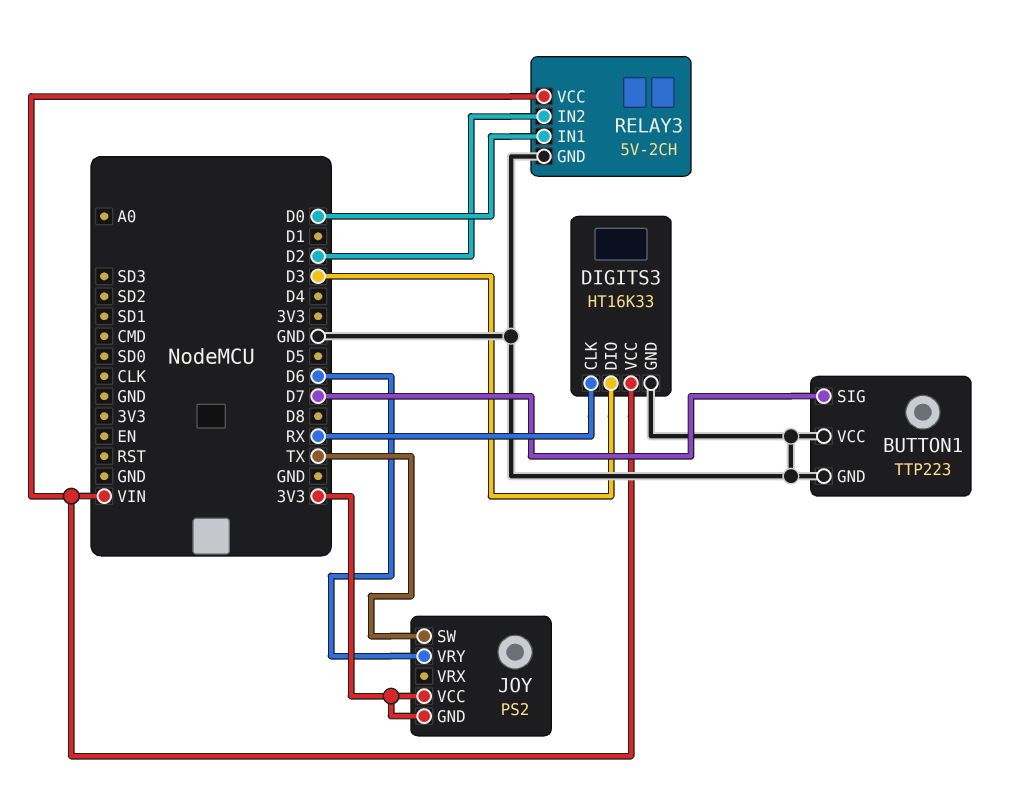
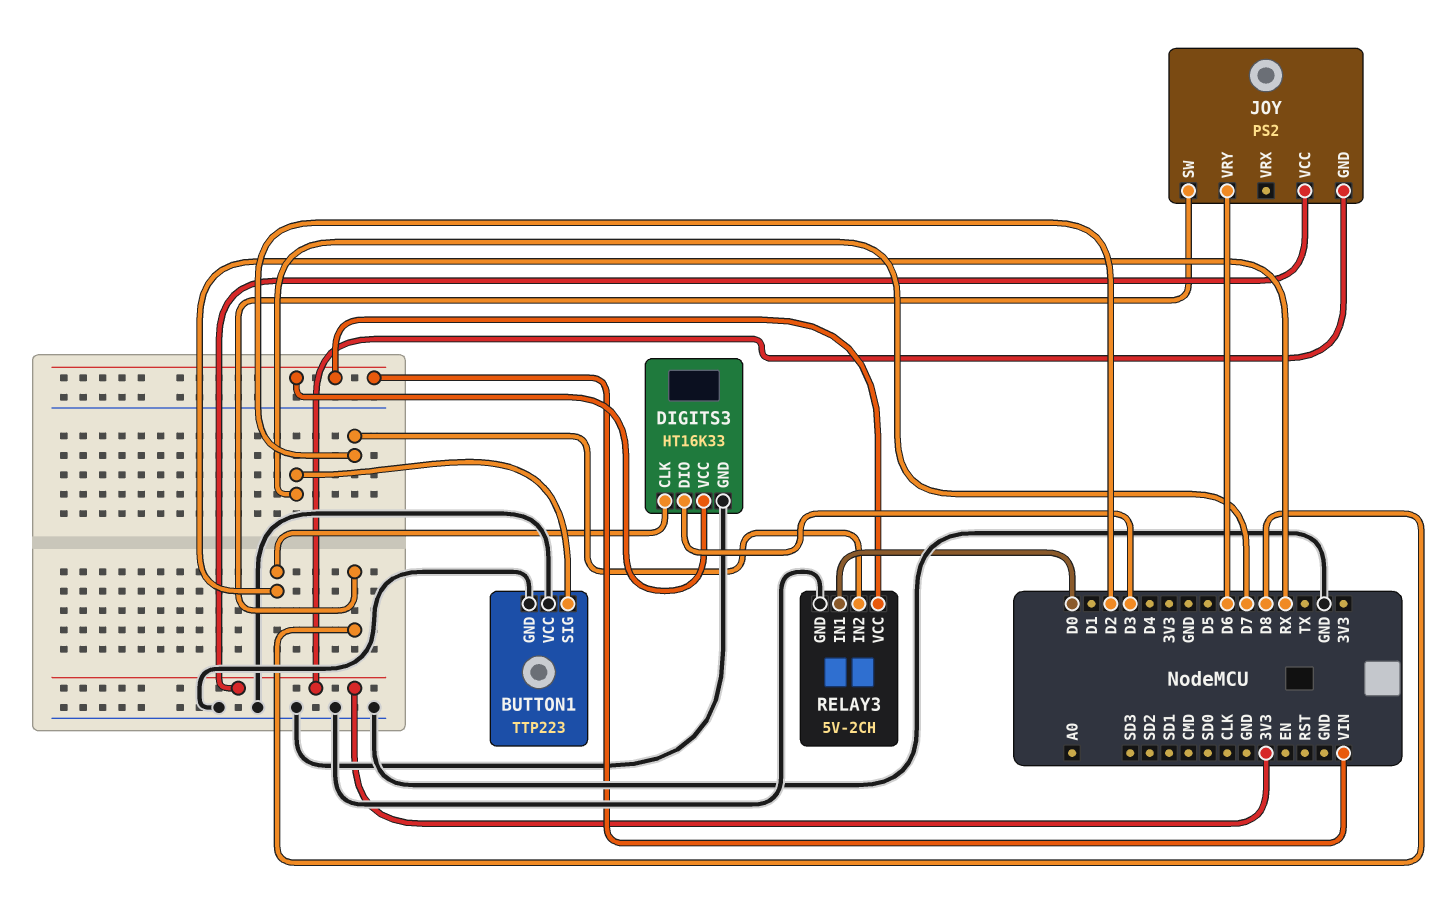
JOY pin SW: TX -> D8

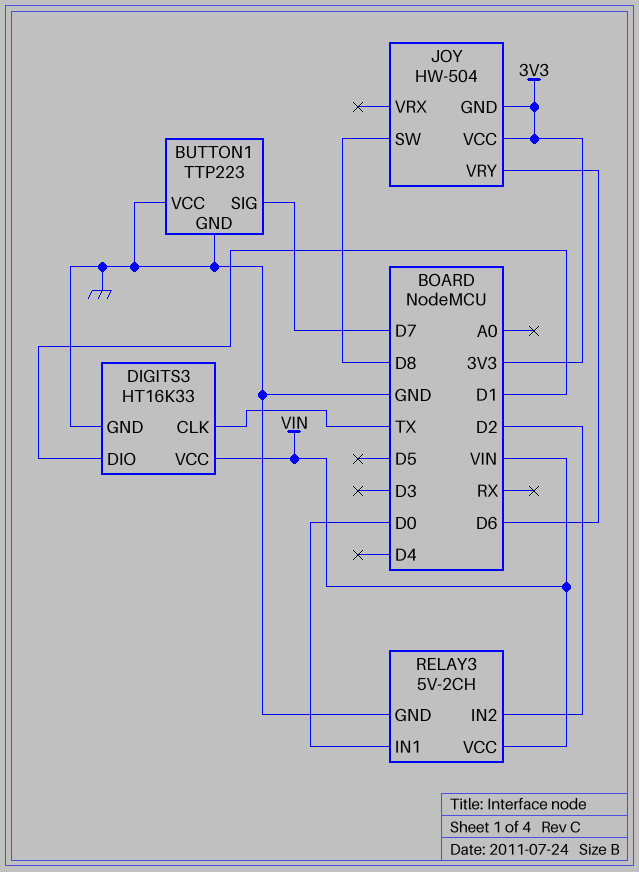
DIGITS3 pin CLK: RX -> TX
DIGITS3 pin DIO: D3 -> D1
JOY: PS2 -> HW-504

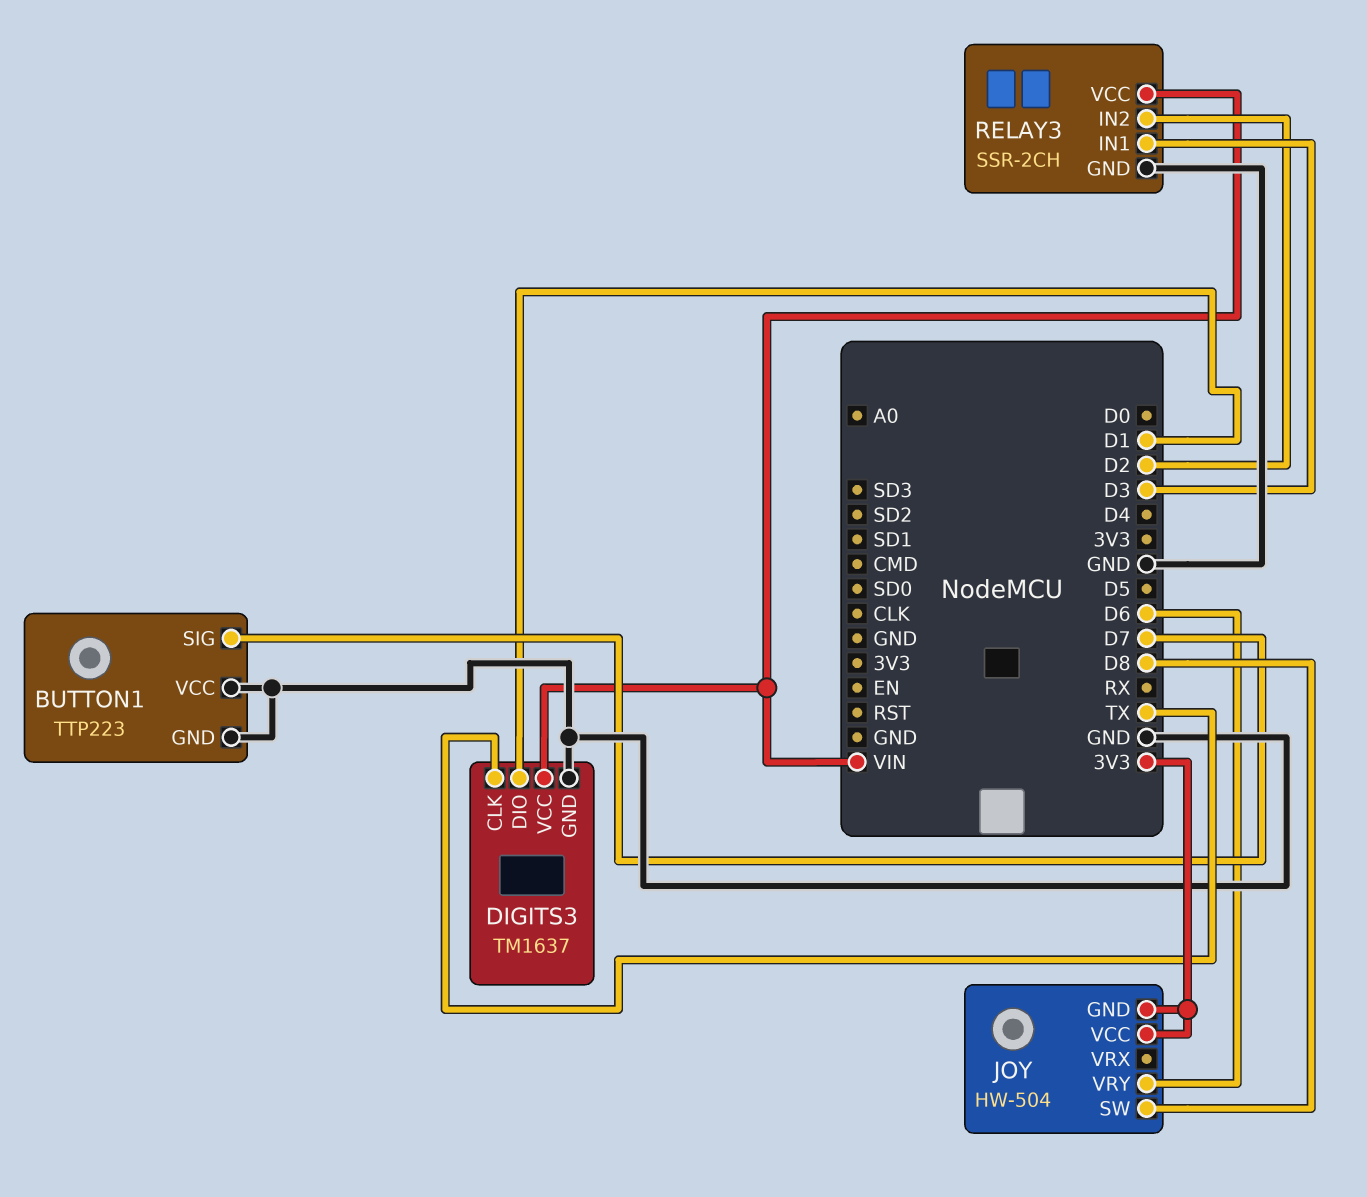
DIGITS3: HT16K33 -> TM1637
RELAY3: 5V-2CH -> SSR-2CH
RELAY3 pin IN1: D0 -> D3

